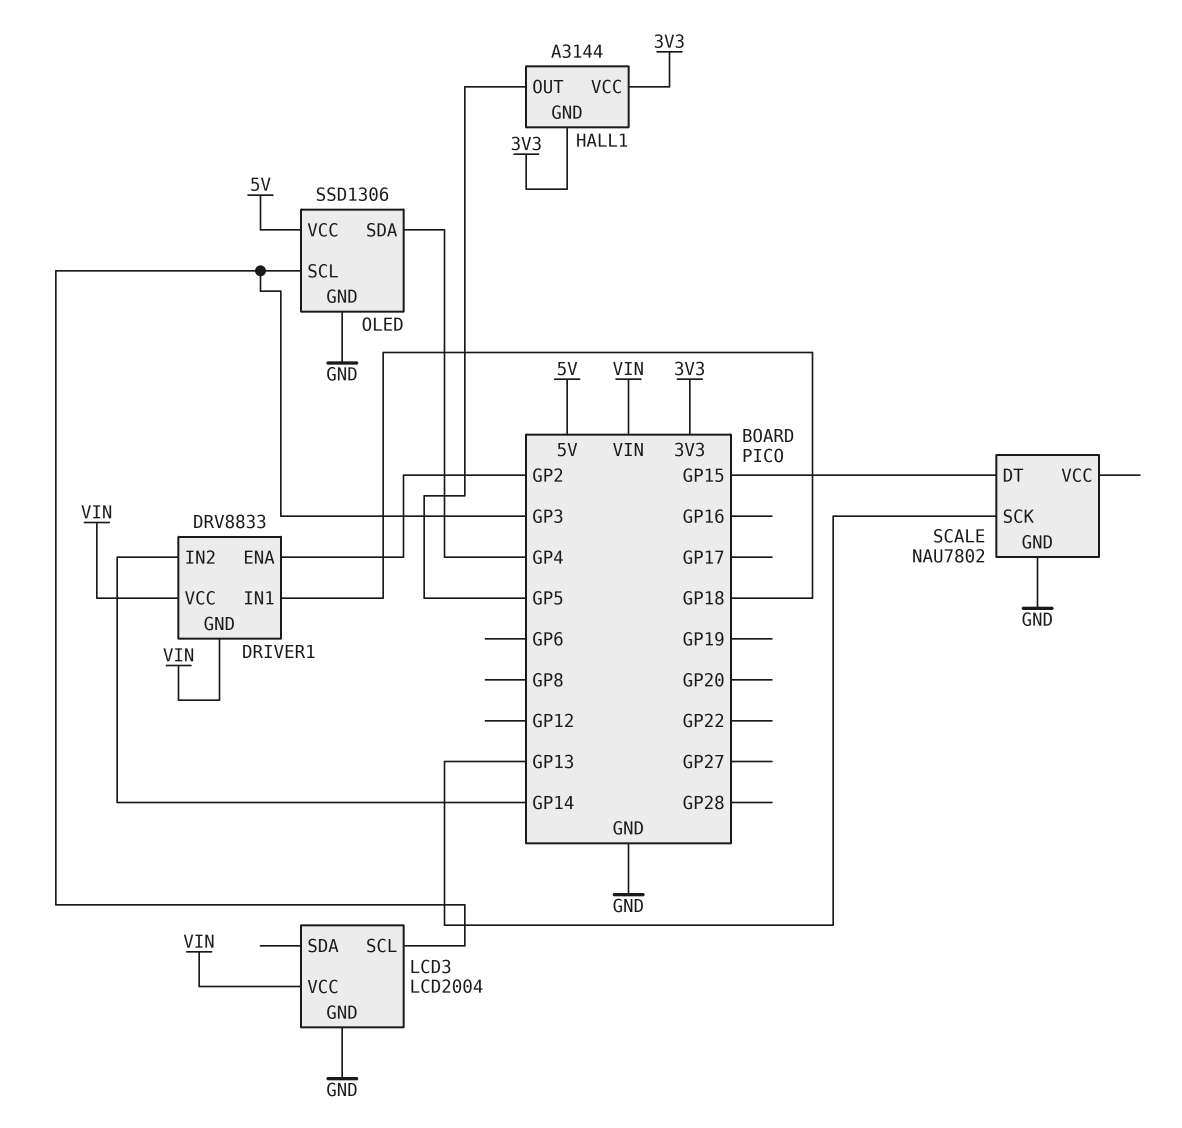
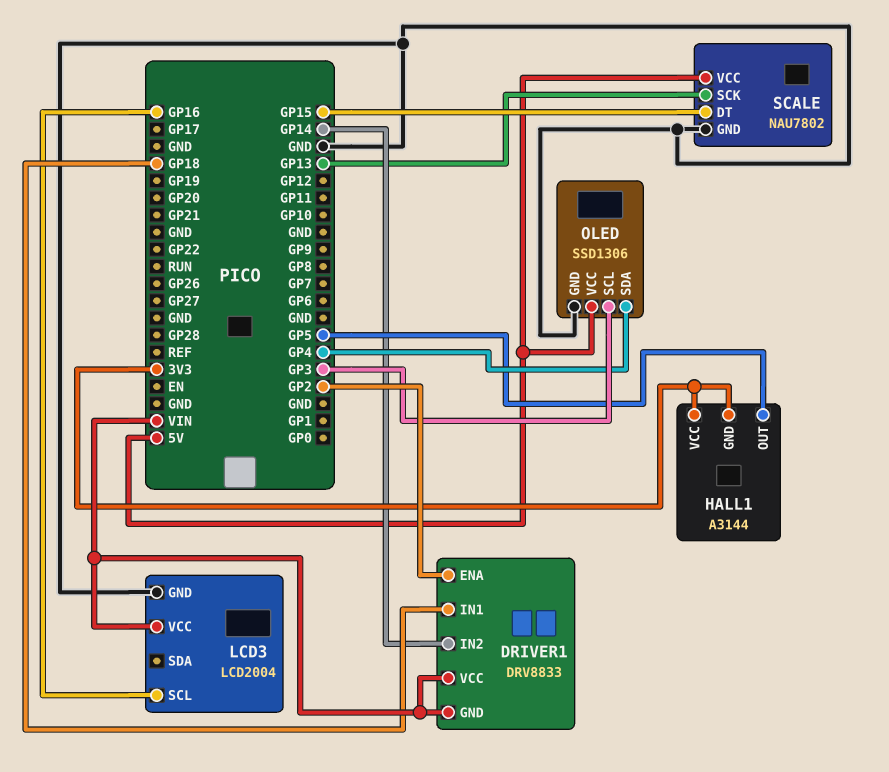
LCD3 pin SCL: GP3 -> GP16
SCALE pin VCC: none -> 5V

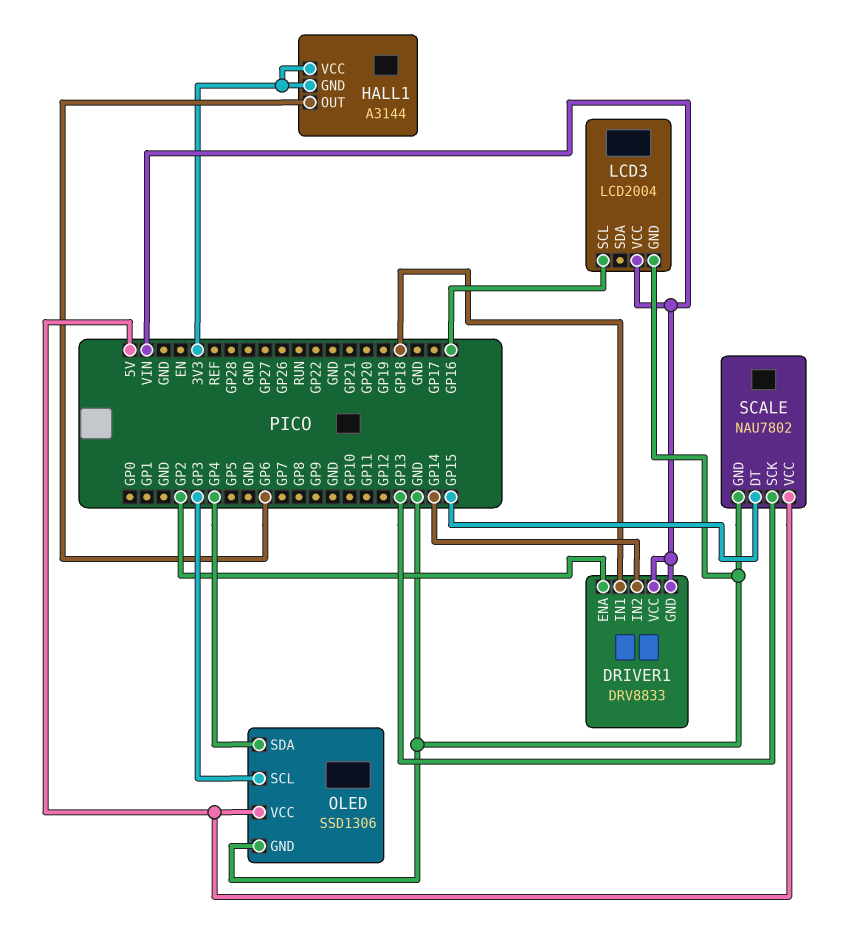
HALL1 pin OUT: GP5 -> GP6

